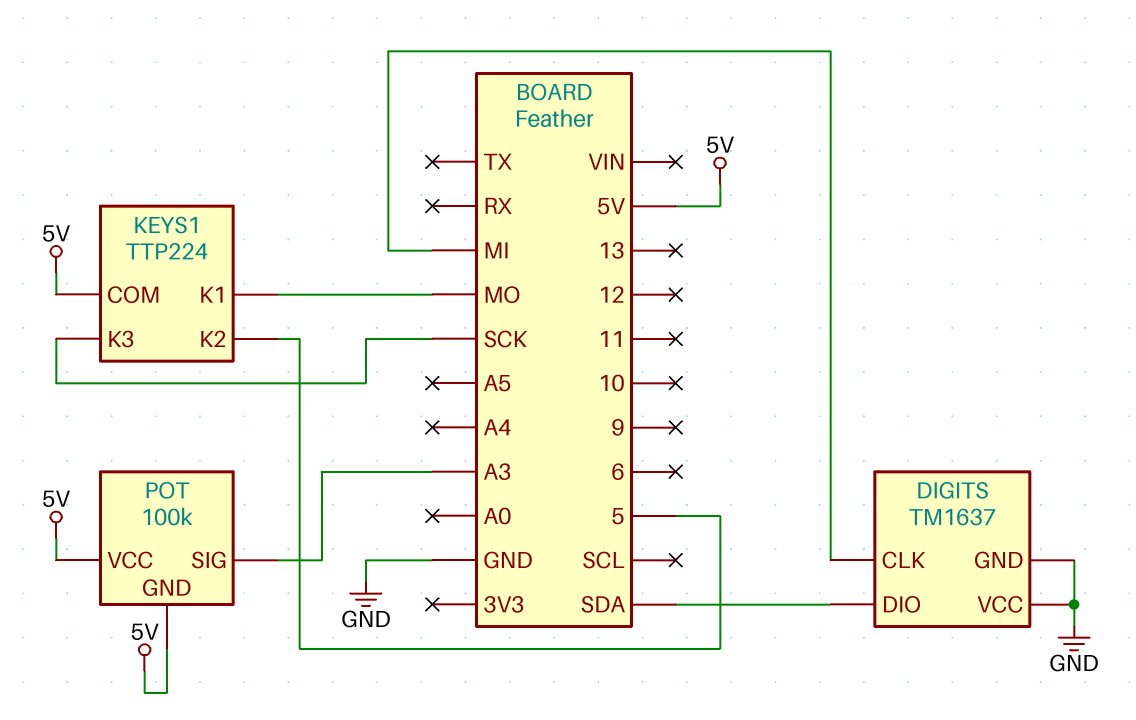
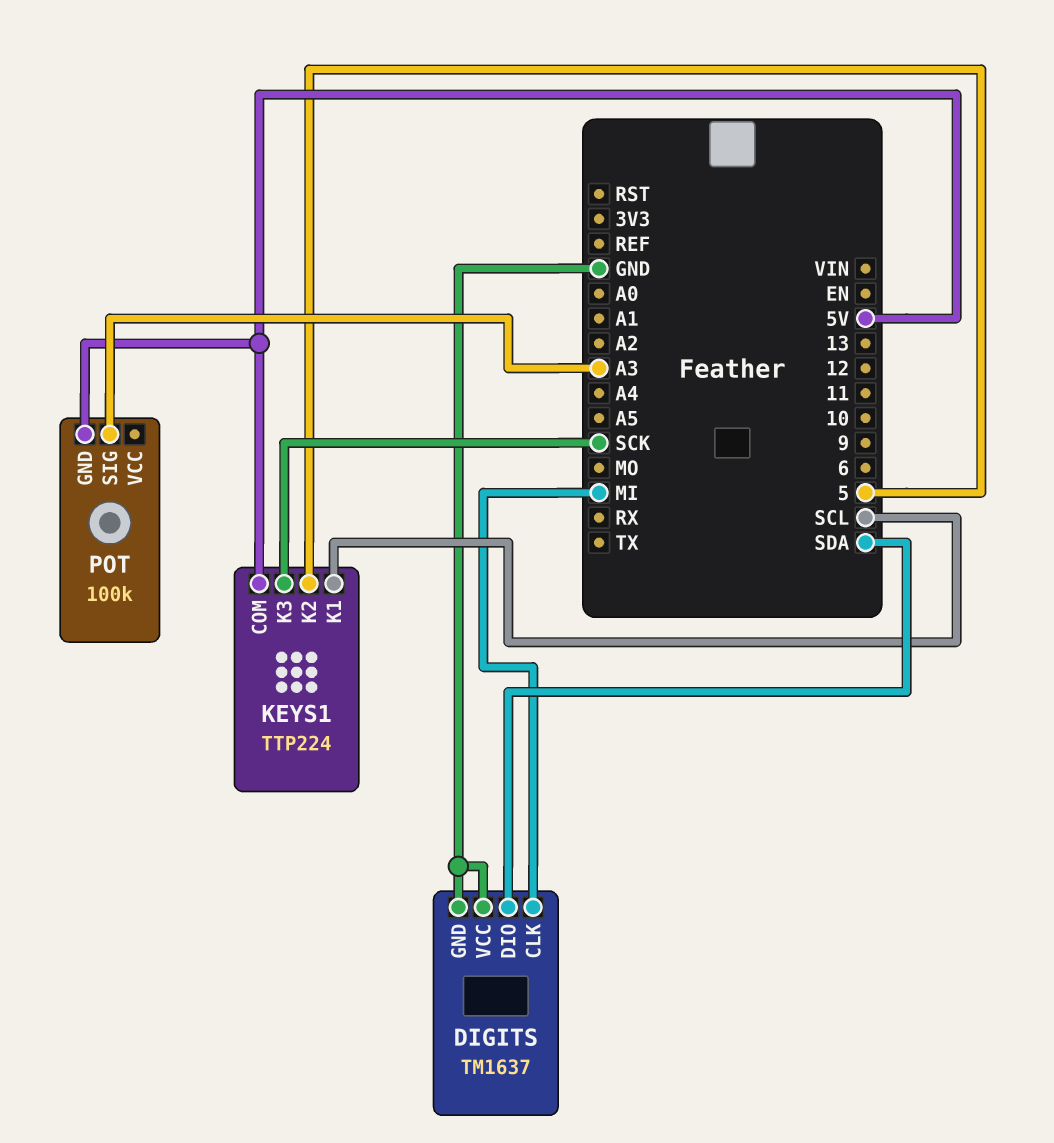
KEYS1 pin K1: MO -> SCL
POT pin VCC: 5V -> none

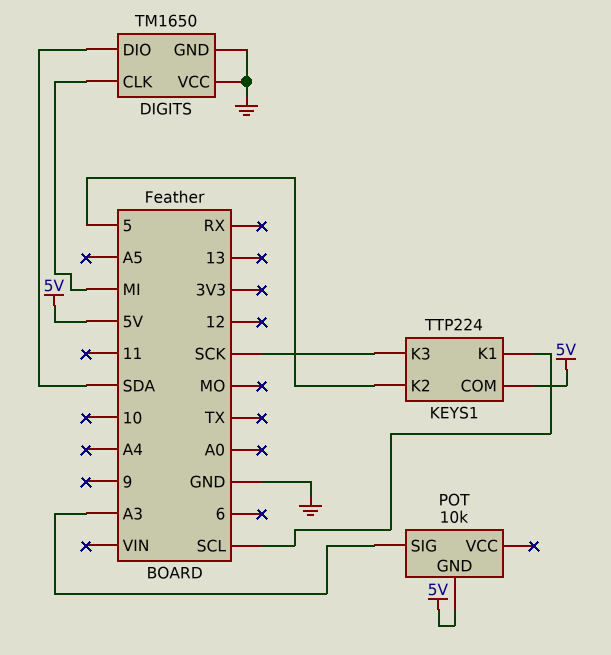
DIGITS: TM1637 -> TM1650
POT: 100k -> 10k

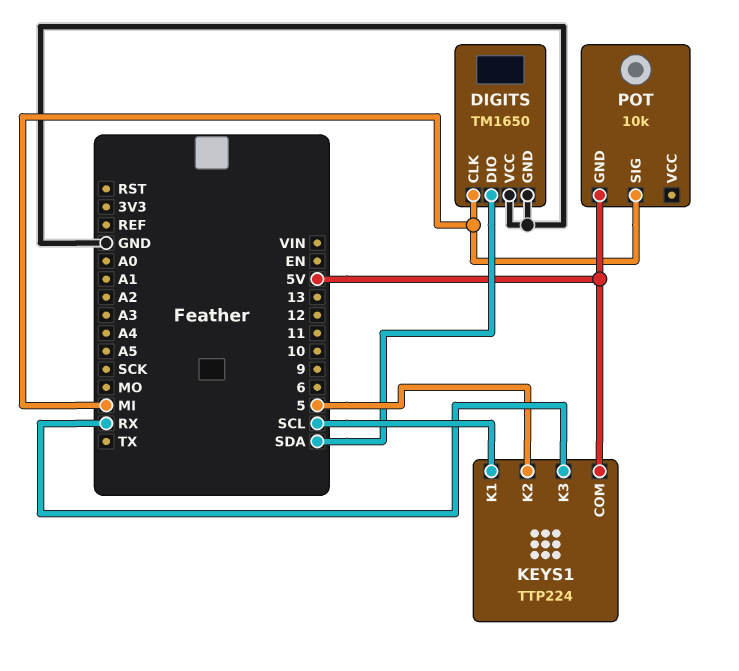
KEYS1 pin K3: SCK -> RX
POT pin SIG: A3 -> MI

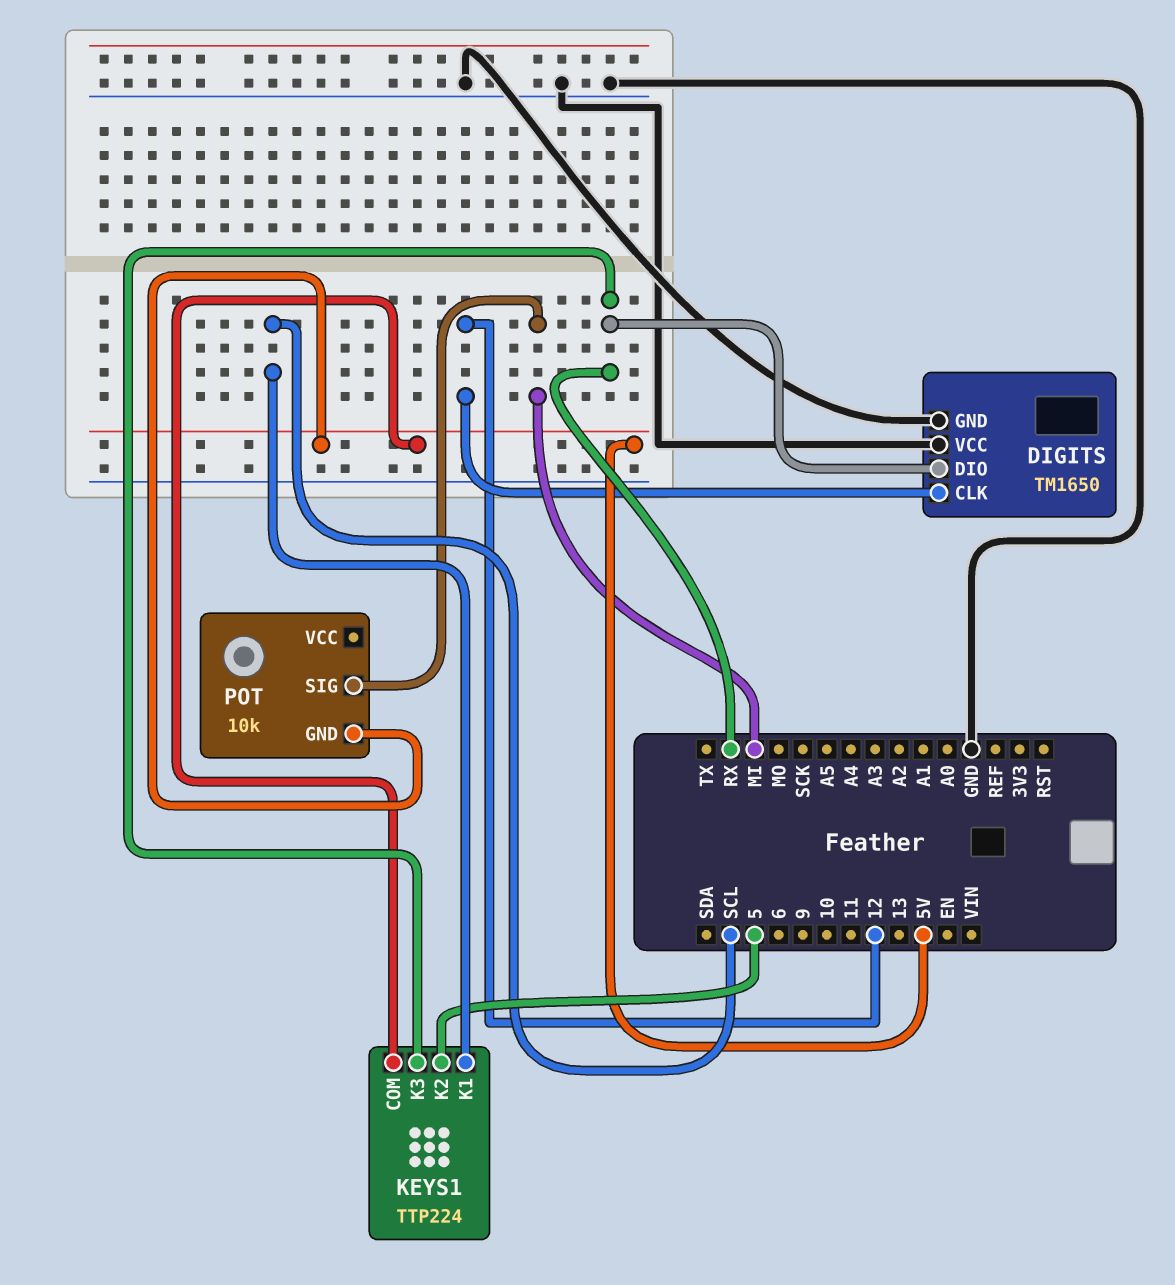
DIGITS pin CLK: MI -> 12
DIGITS pin DIO: SDA -> RX

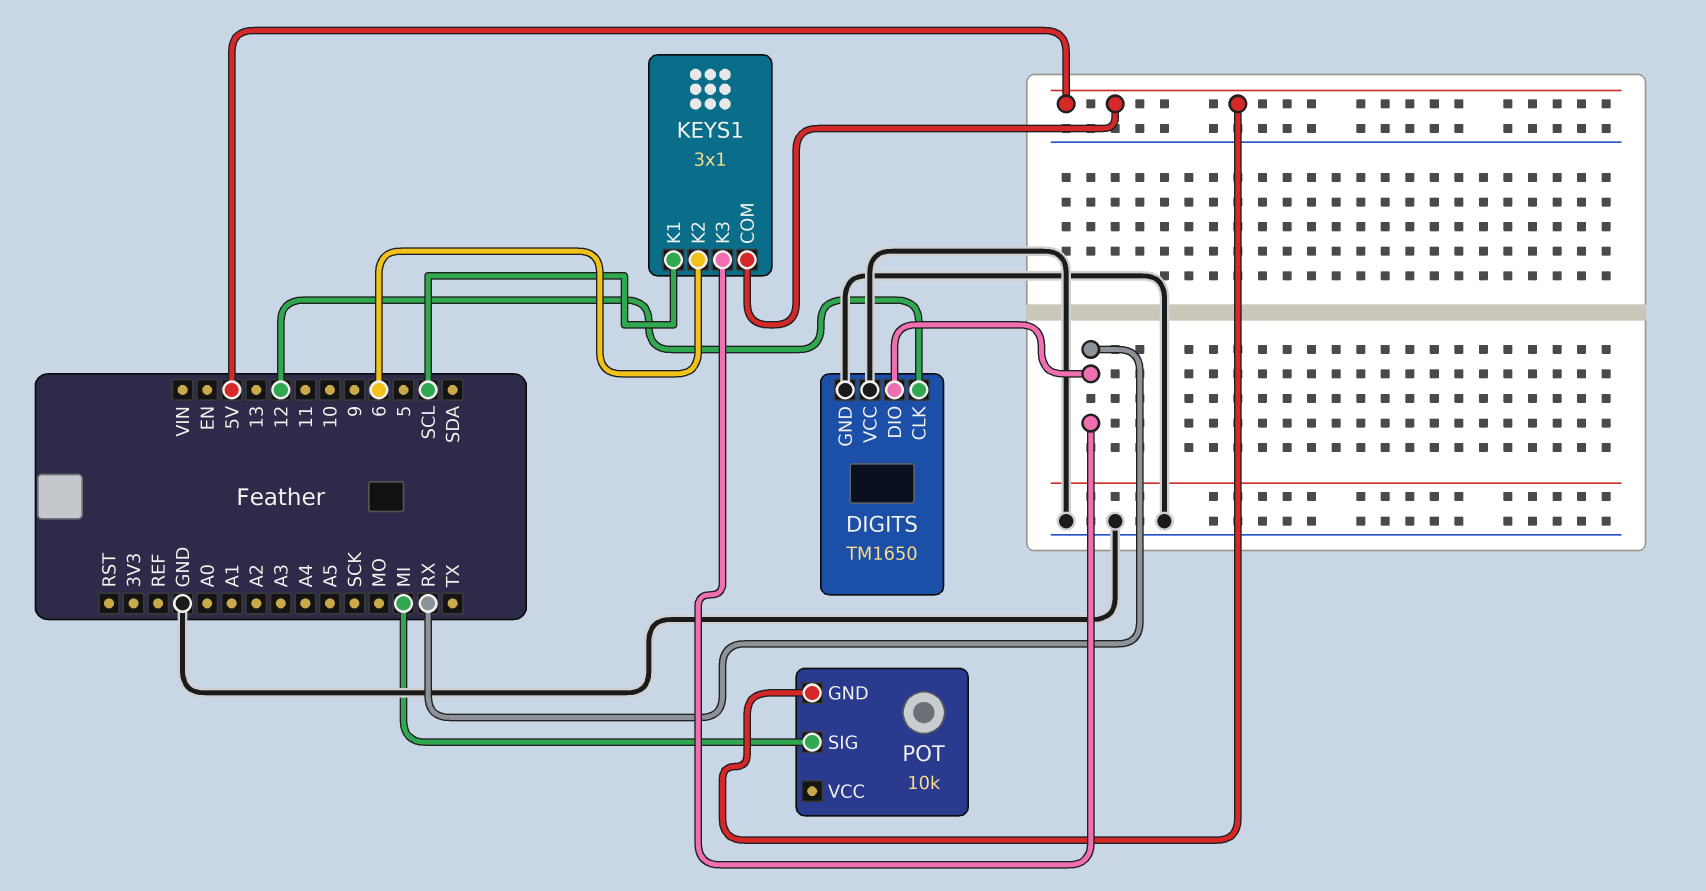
KEYS1: TTP224 -> 3x1
KEYS1 pin K2: 5 -> 6

